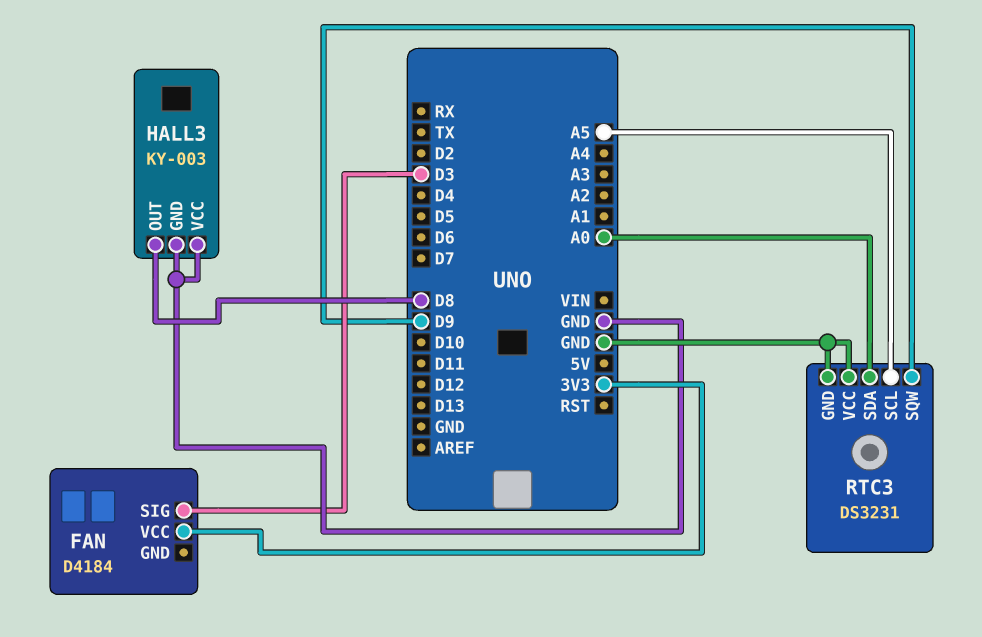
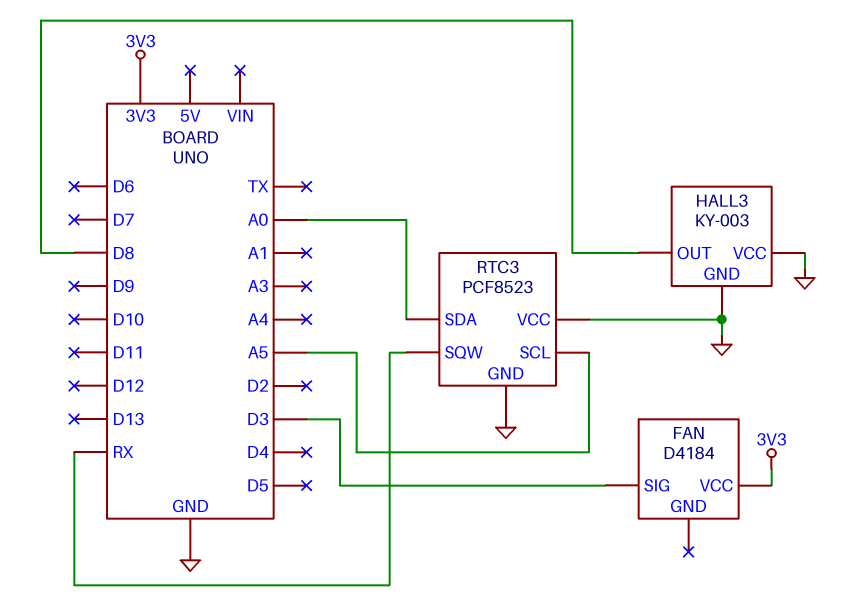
RTC3: DS3231 -> PCF8523
RTC3 pin SQW: D9 -> RX

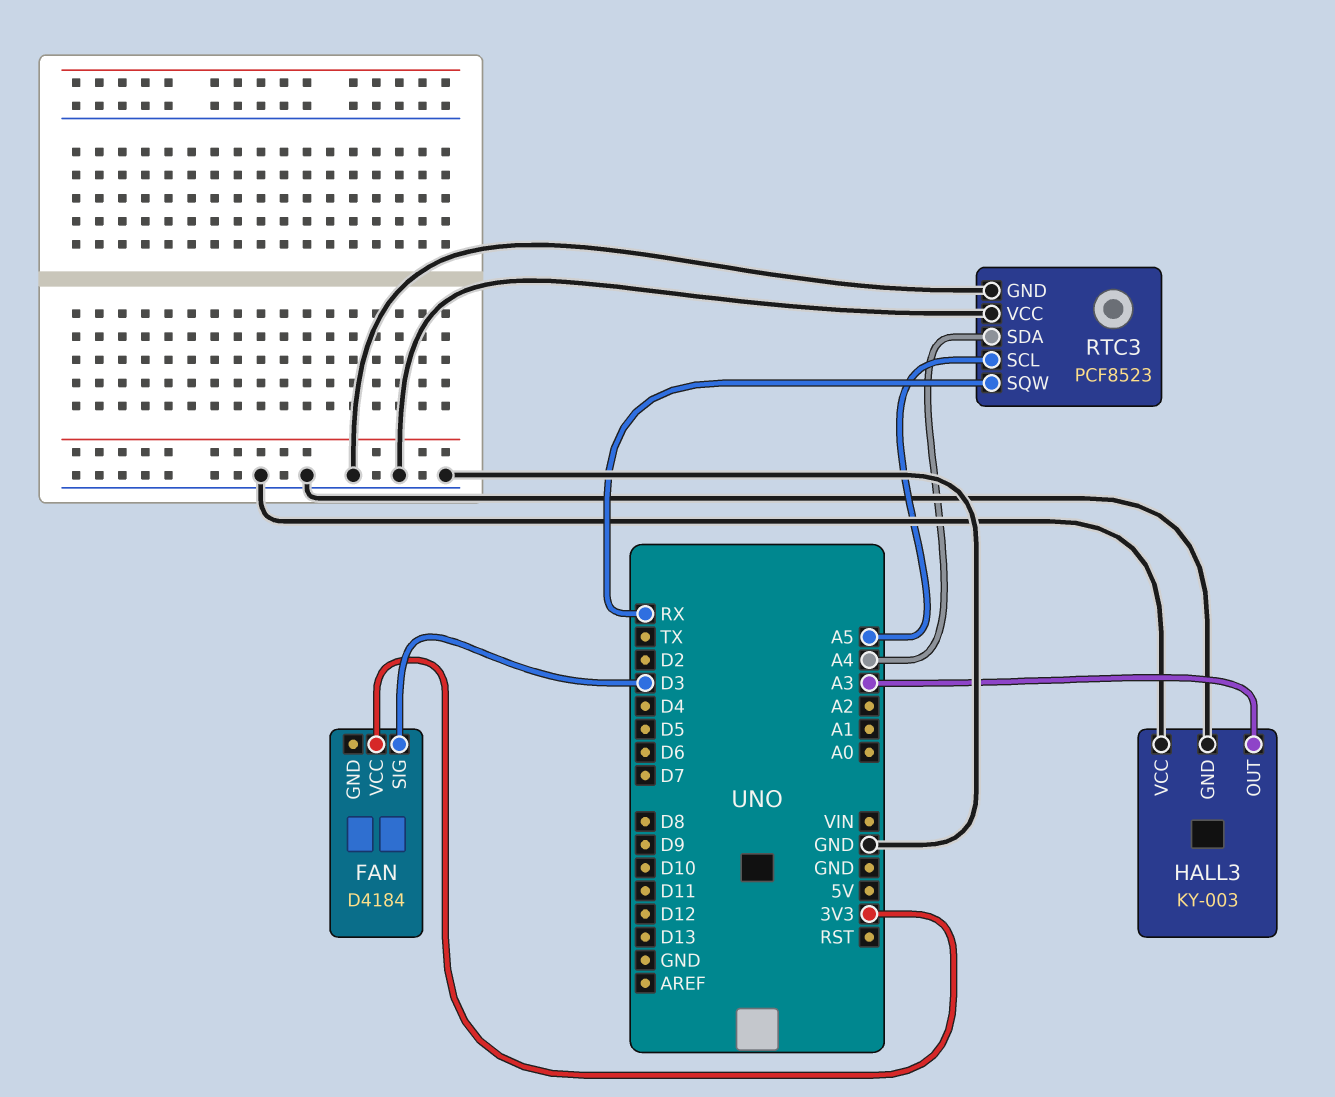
HALL3 pin OUT: D8 -> A3
RTC3 pin SDA: A0 -> A4

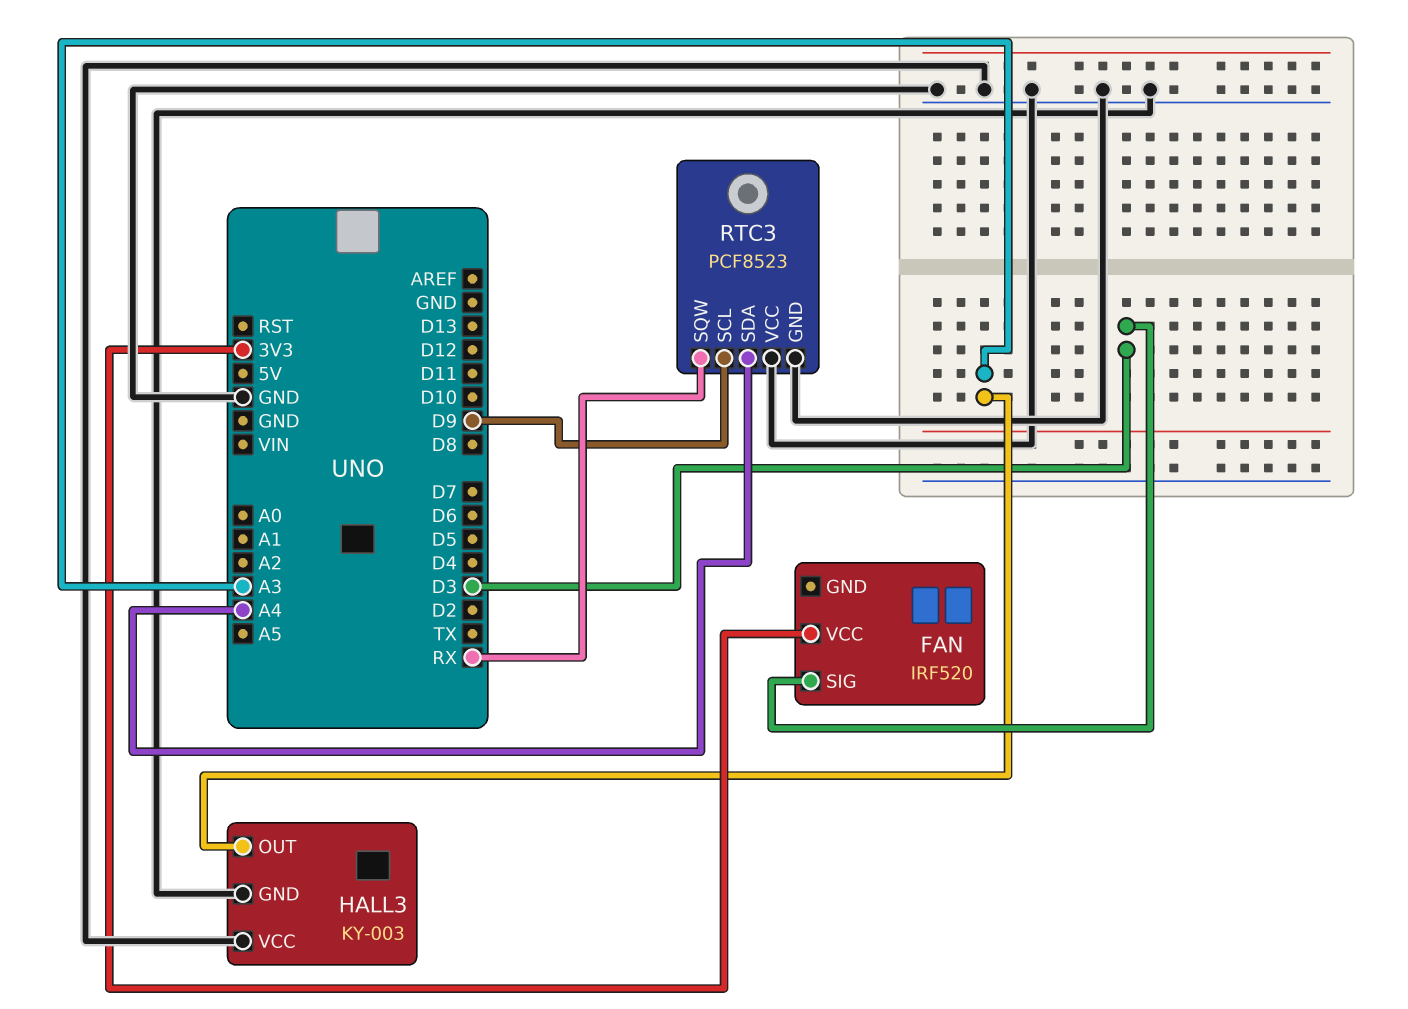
FAN: D4184 -> IRF520
RTC3 pin SCL: A5 -> D9

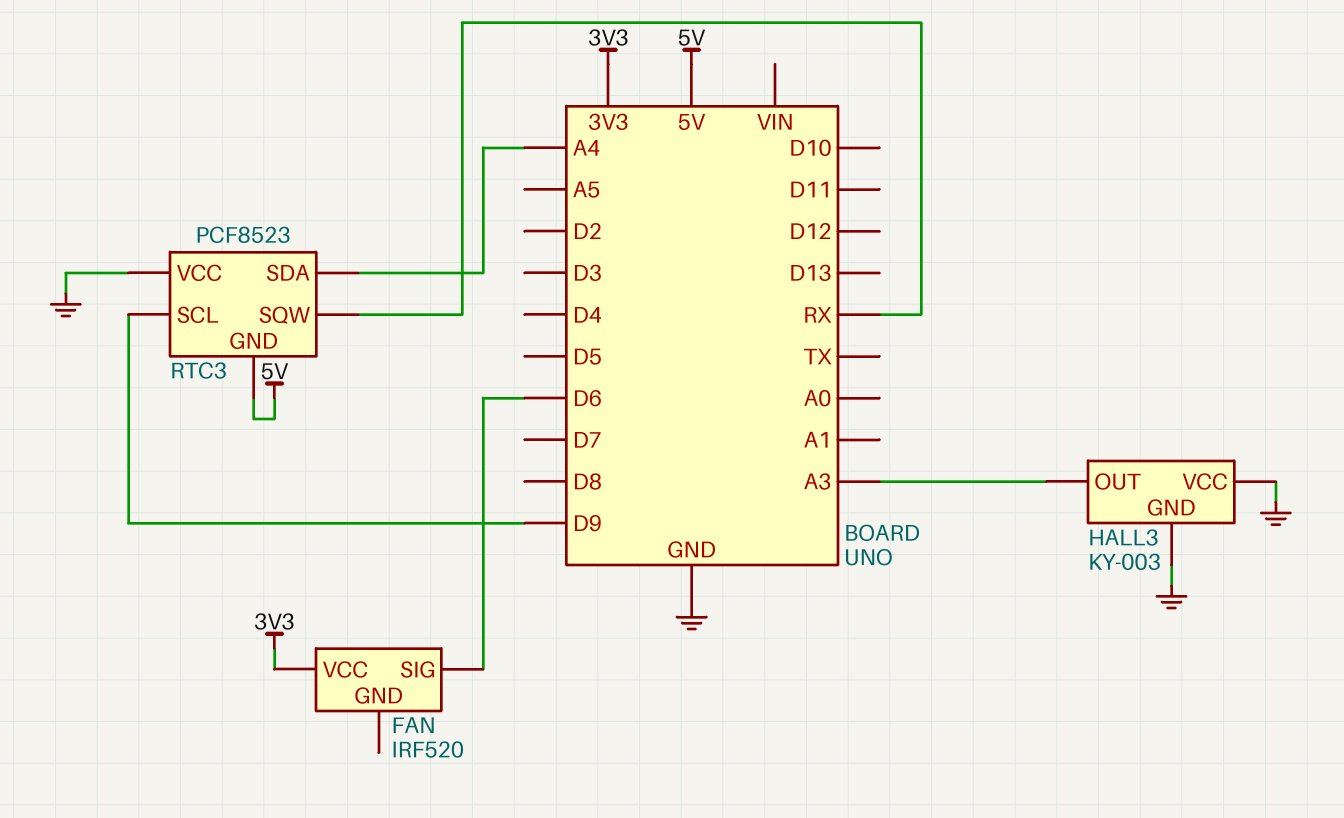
FAN pin SIG: D3 -> D6
RTC3 pin GND: GND -> 5V

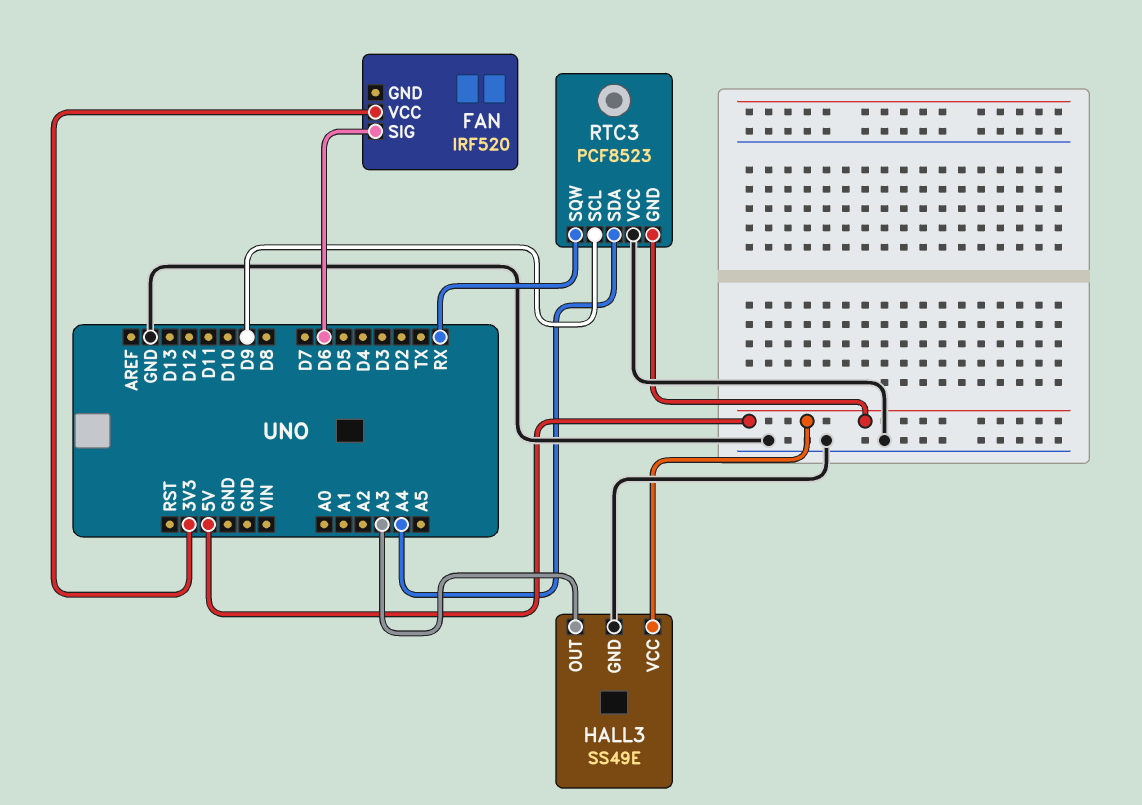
HALL3: KY-003 -> SS49E
HALL3 pin VCC: GND -> 5V

